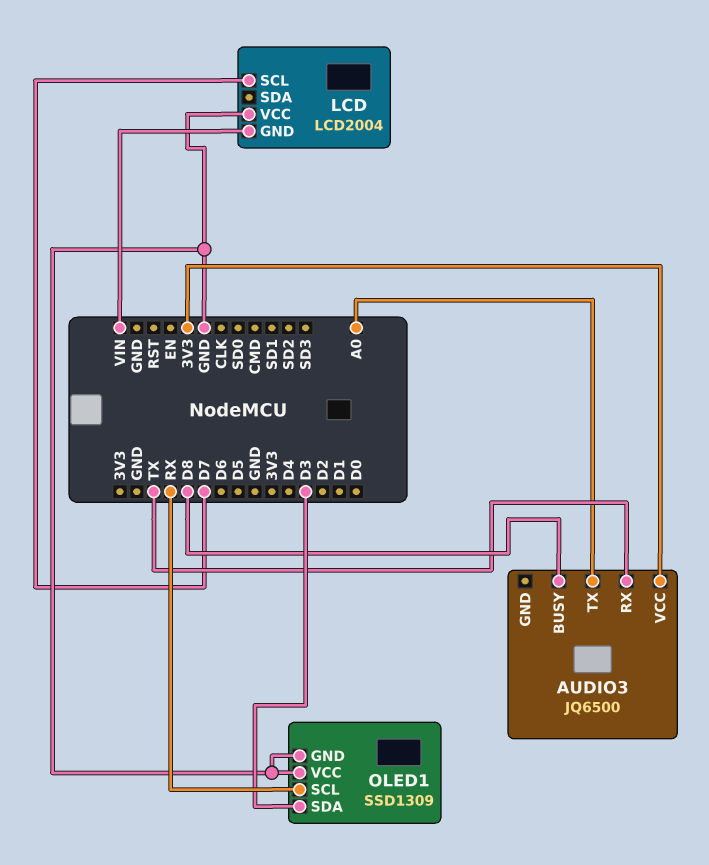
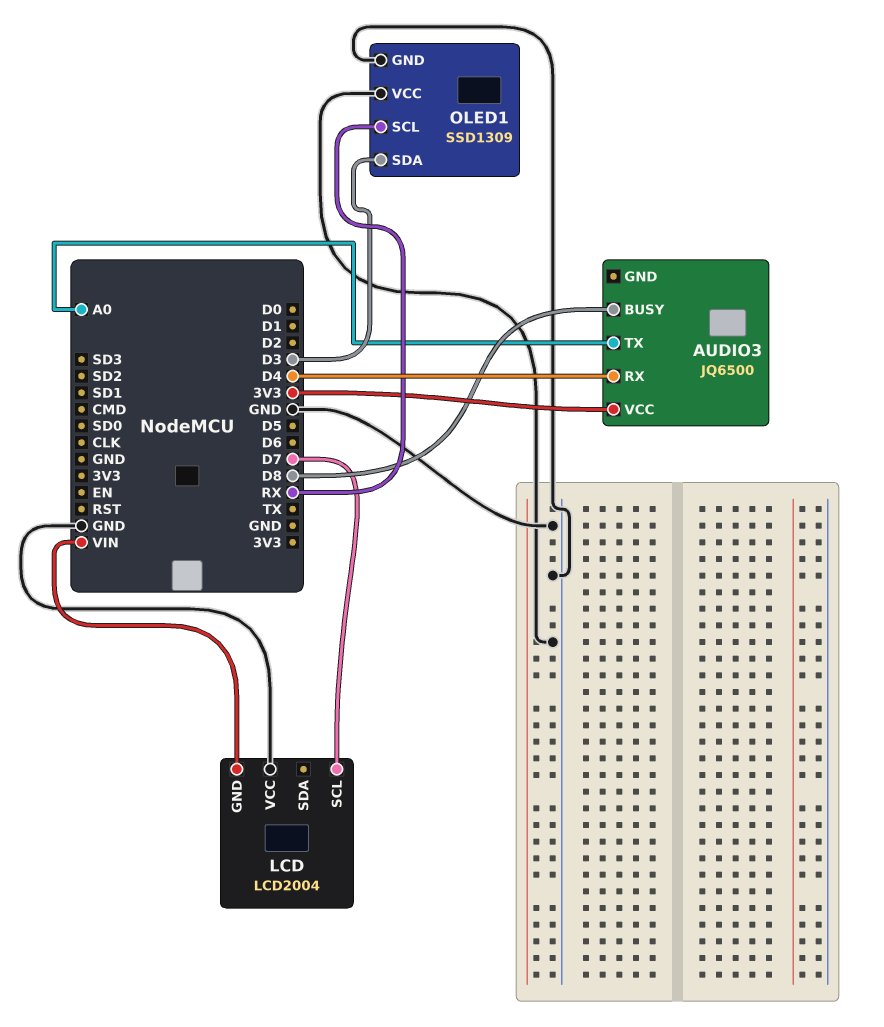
AUDIO3 pin RX: TX -> D4

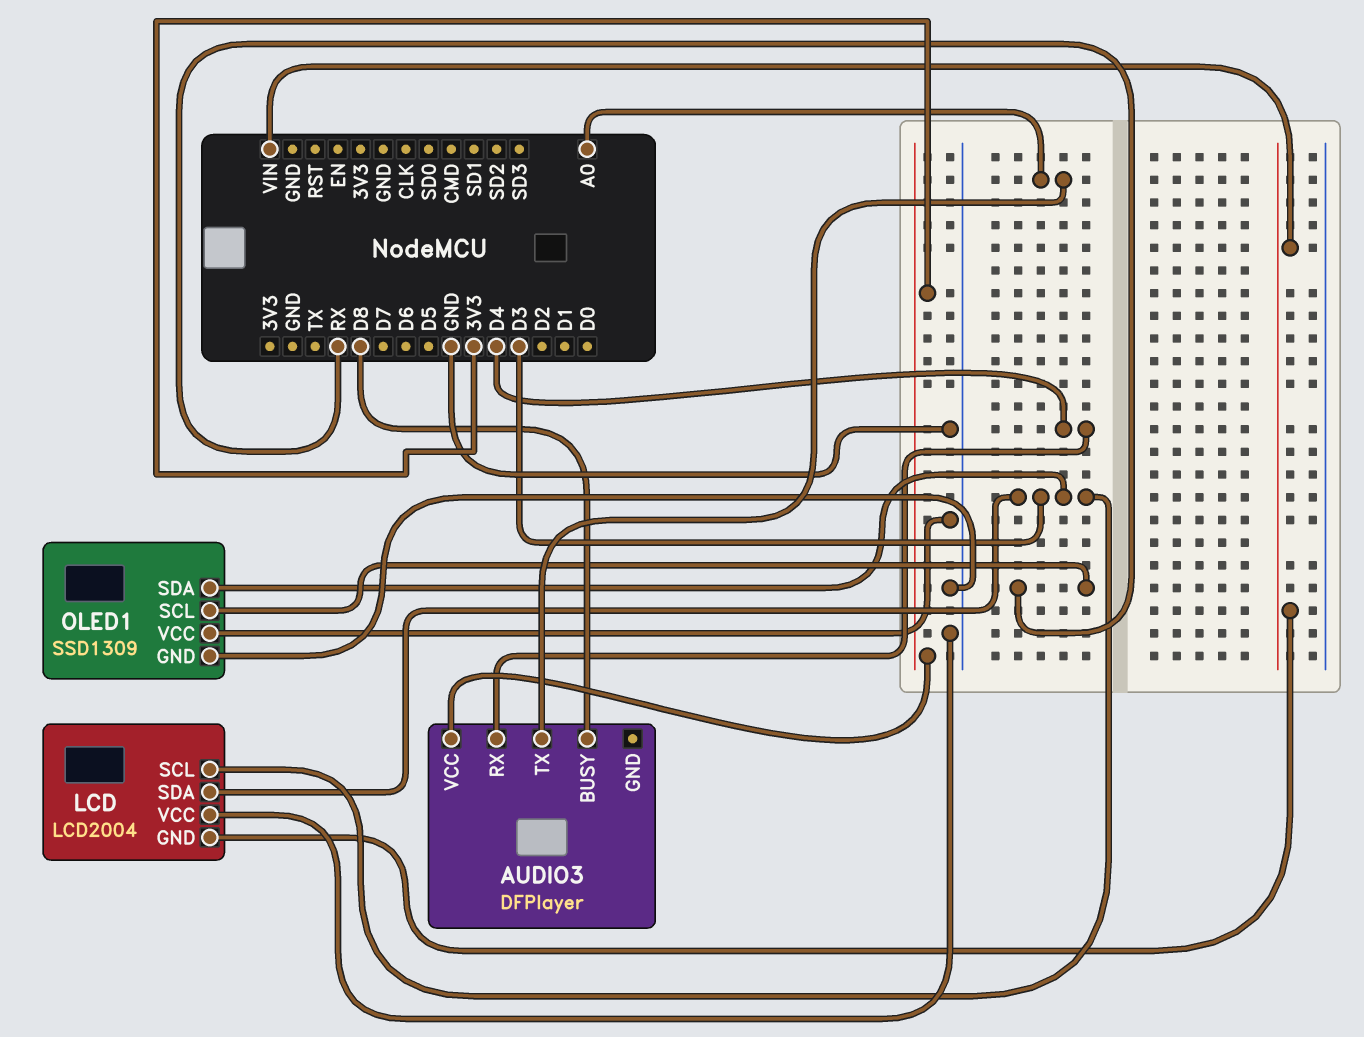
AUDIO3: JQ6500 -> DFPlayer
LCD pin SCL: D7 -> D3
LCD pin SDA: none -> D3

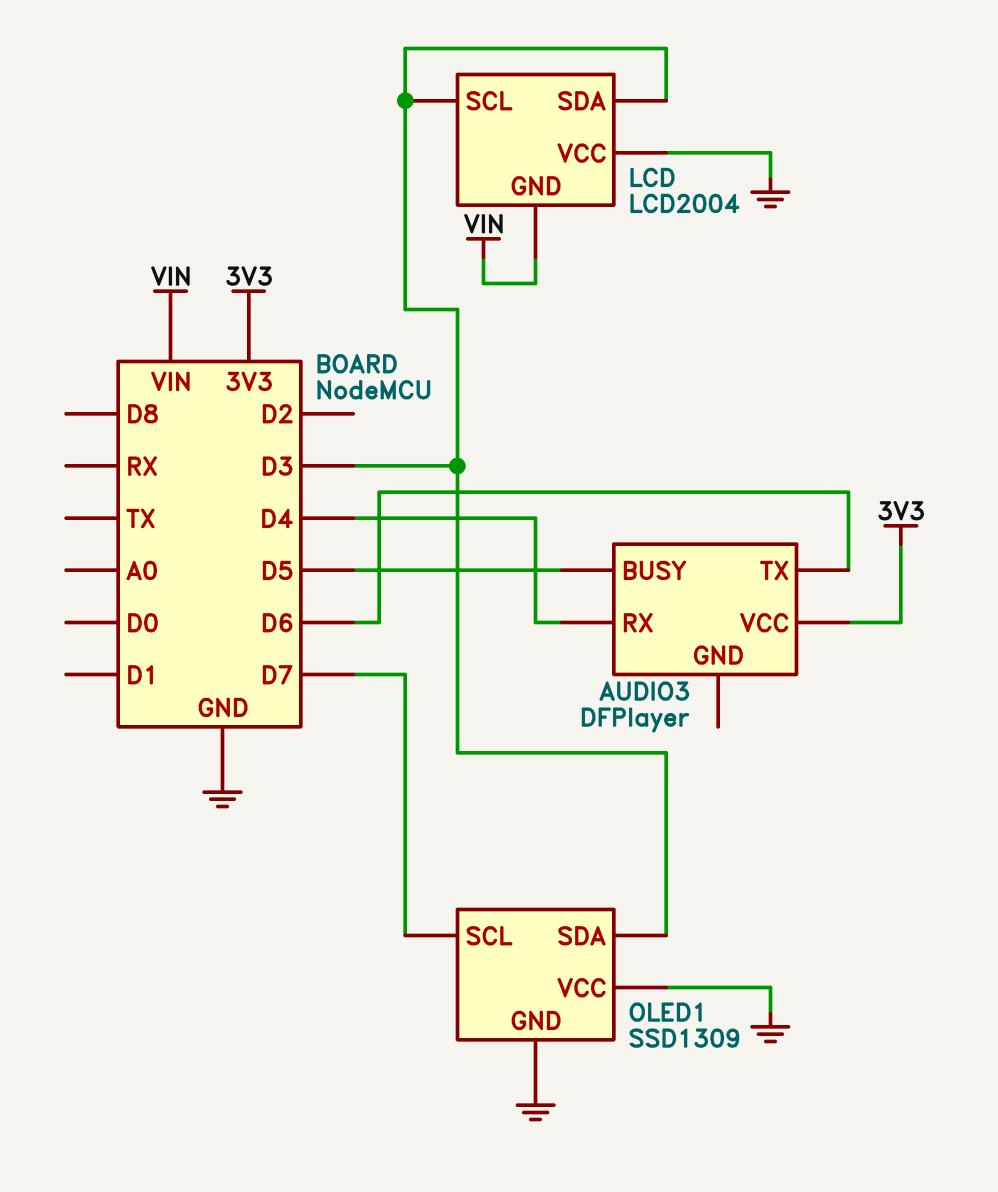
AUDIO3 pin BUSY: D8 -> D5
AUDIO3 pin TX: A0 -> D6
OLED1 pin SCL: RX -> D7

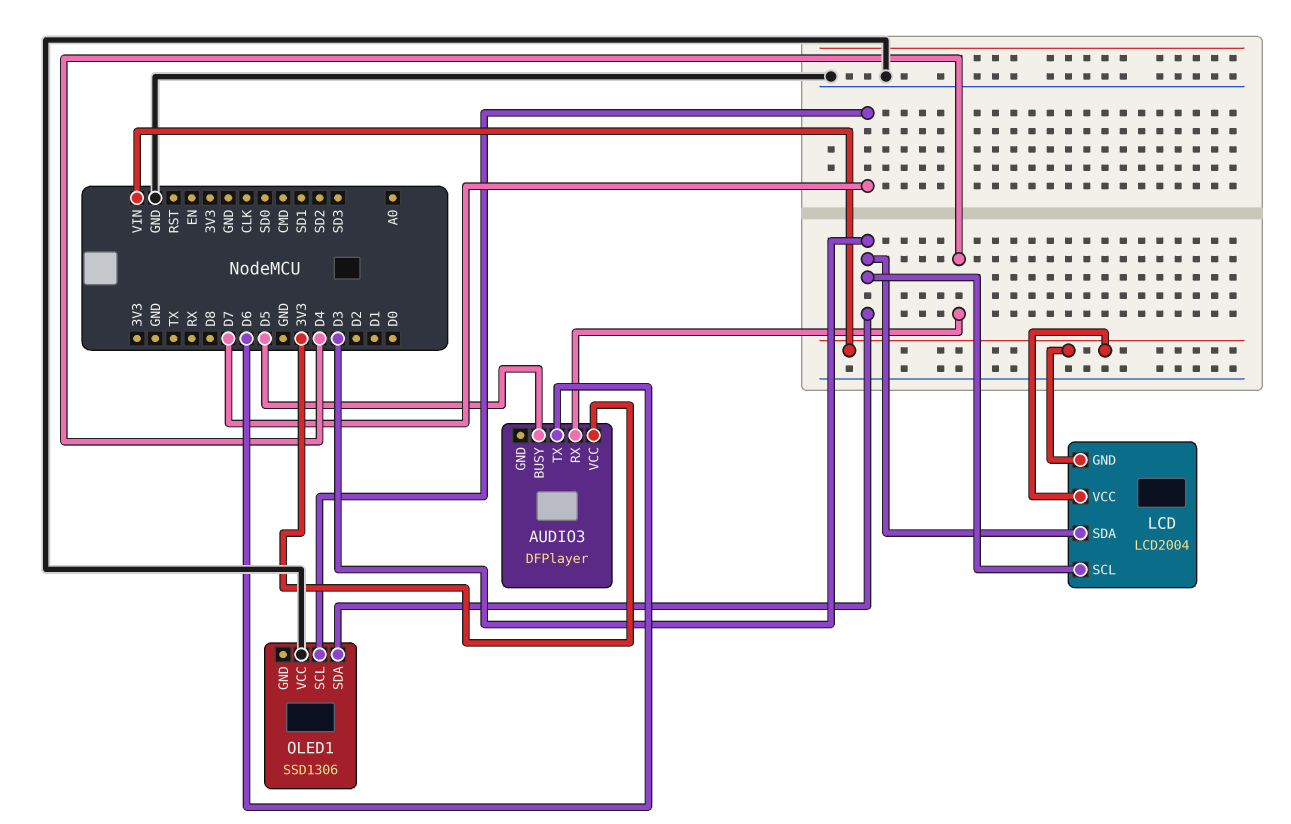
LCD pin VCC: GND -> VIN
OLED1: SSD1309 -> SSD1306
OLED1 pin GND: GND -> none

